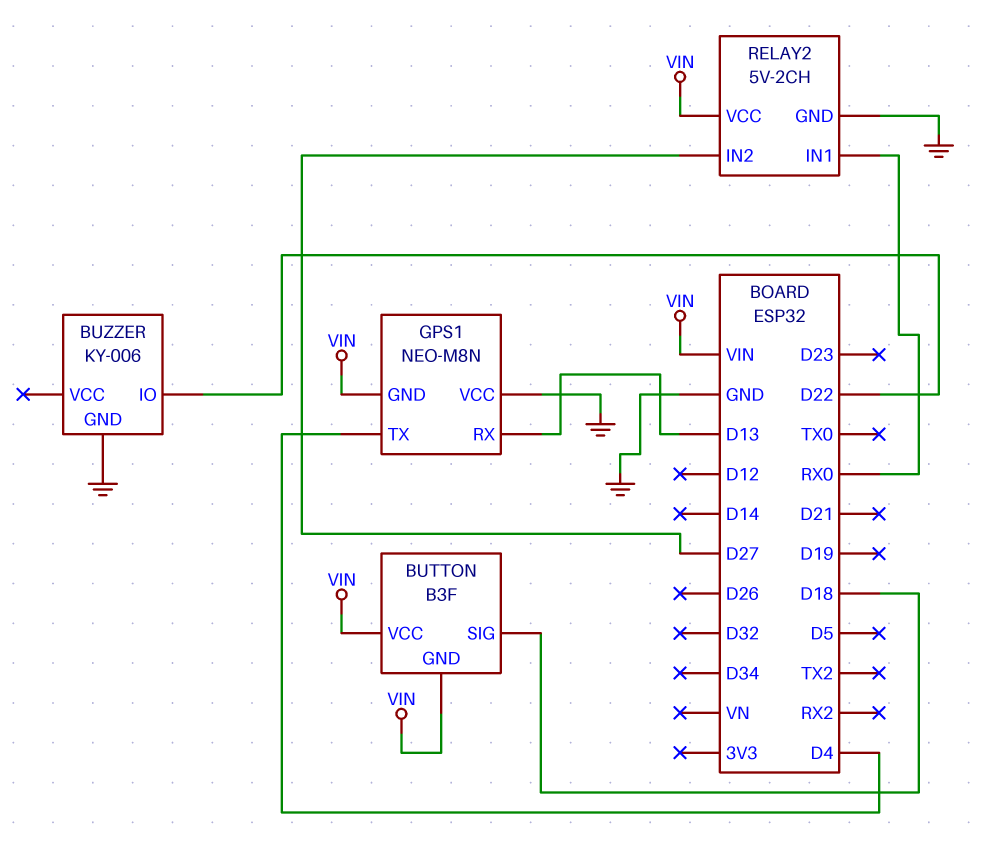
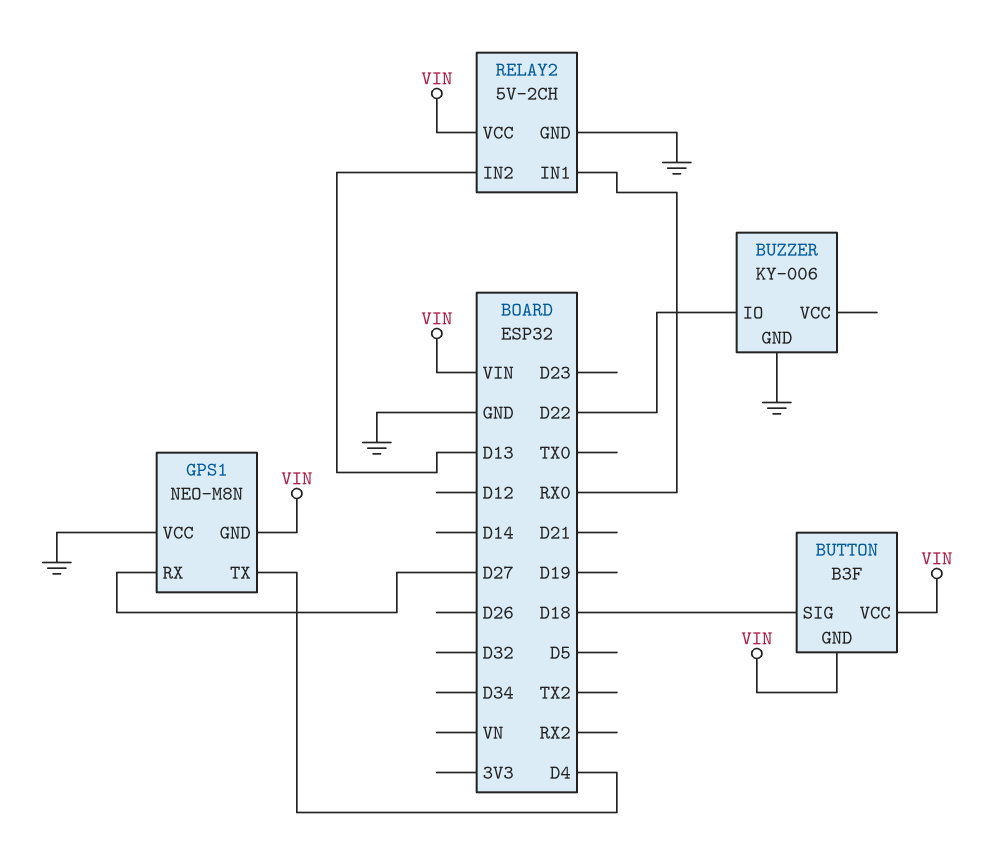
GPS1 pin RX: D13 -> D27
RELAY2 pin IN2: D27 -> D13

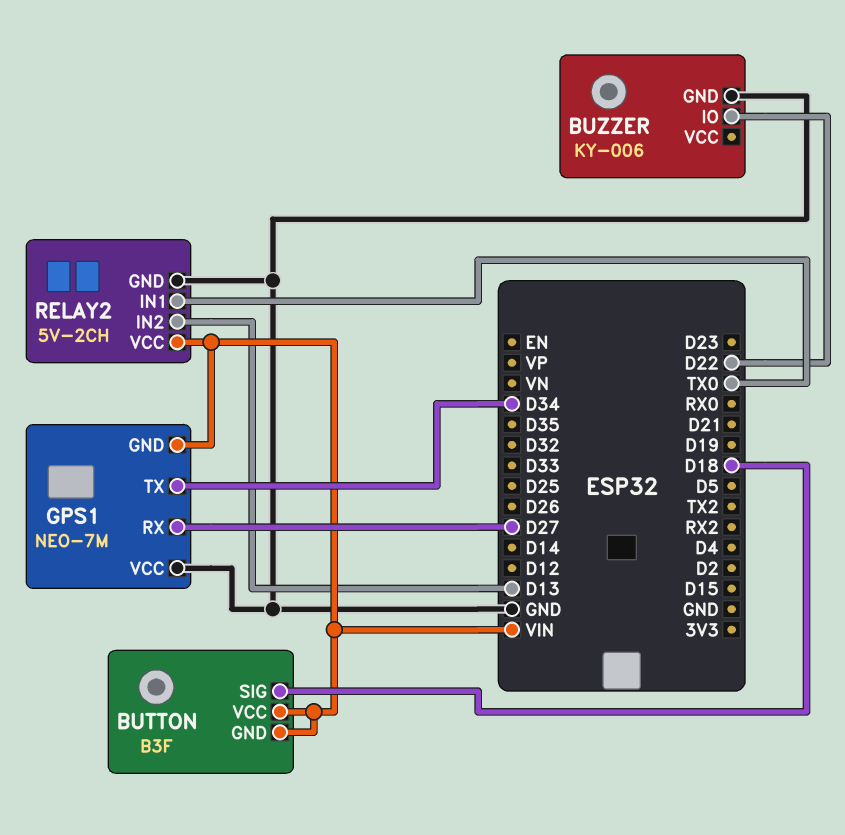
GPS1: NEO-M8N -> NEO-7M
GPS1 pin TX: D4 -> D34
RELAY2 pin IN1: RX0 -> TX0

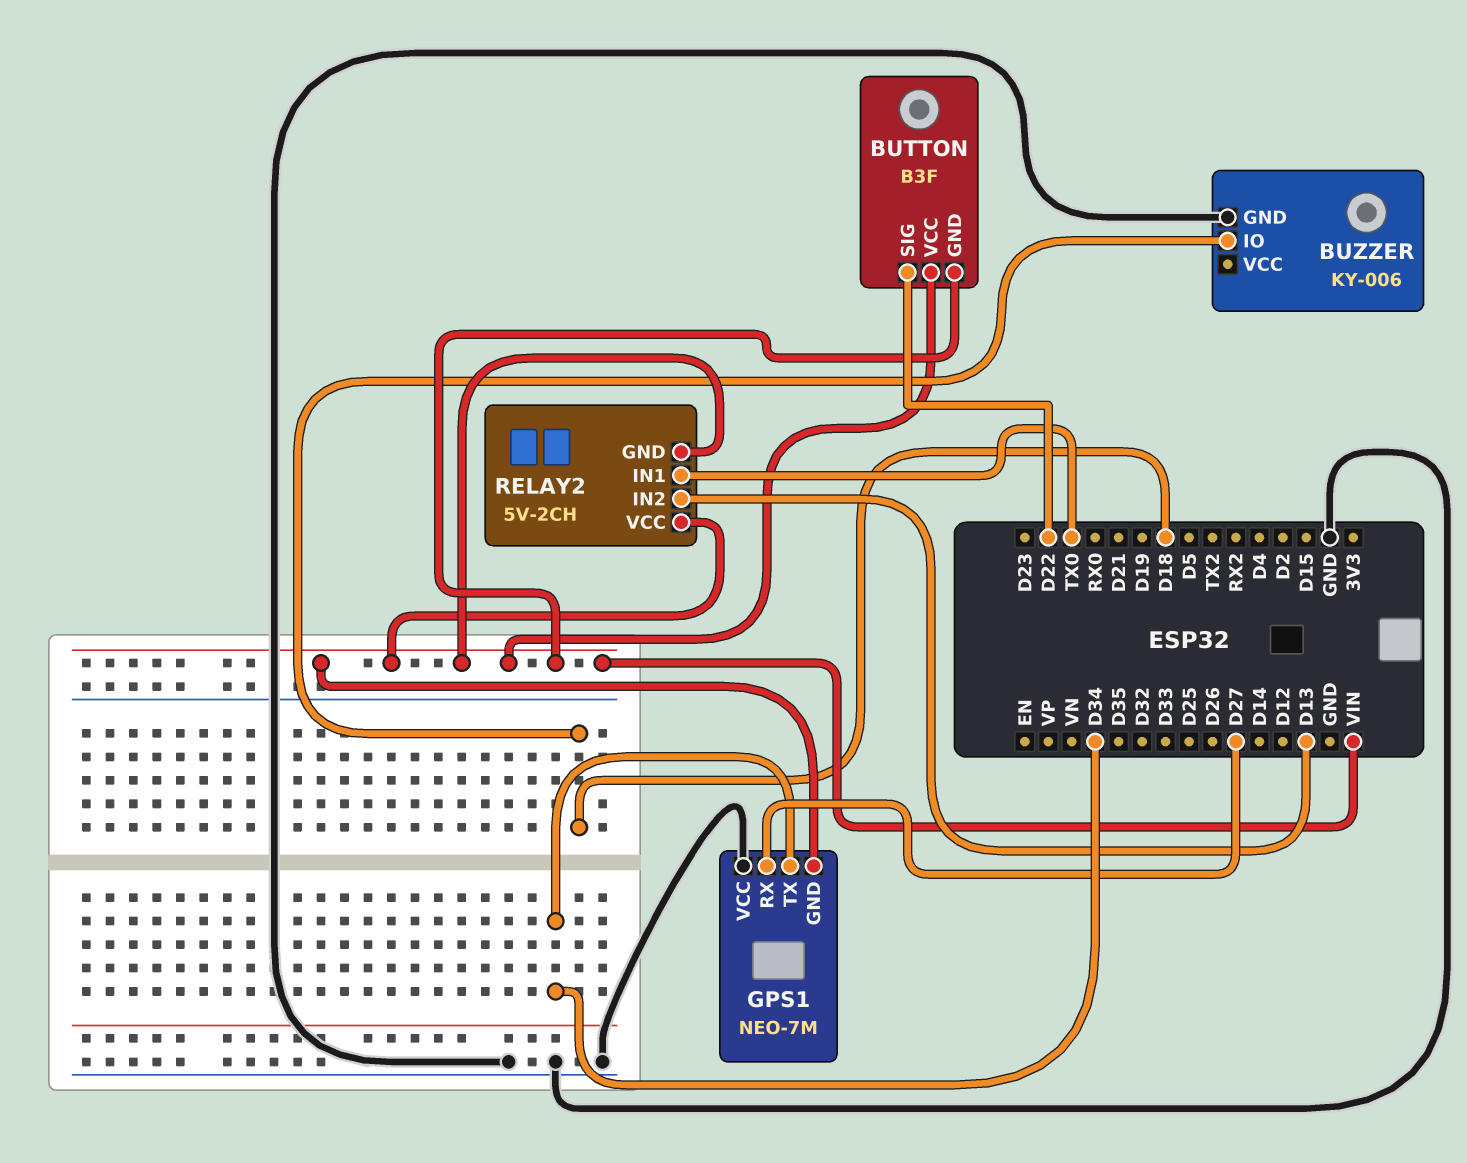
BUTTON pin SIG: D18 -> D22
BUZZER pin IO: D22 -> D18
RELAY2 pin GND: GND -> VIN

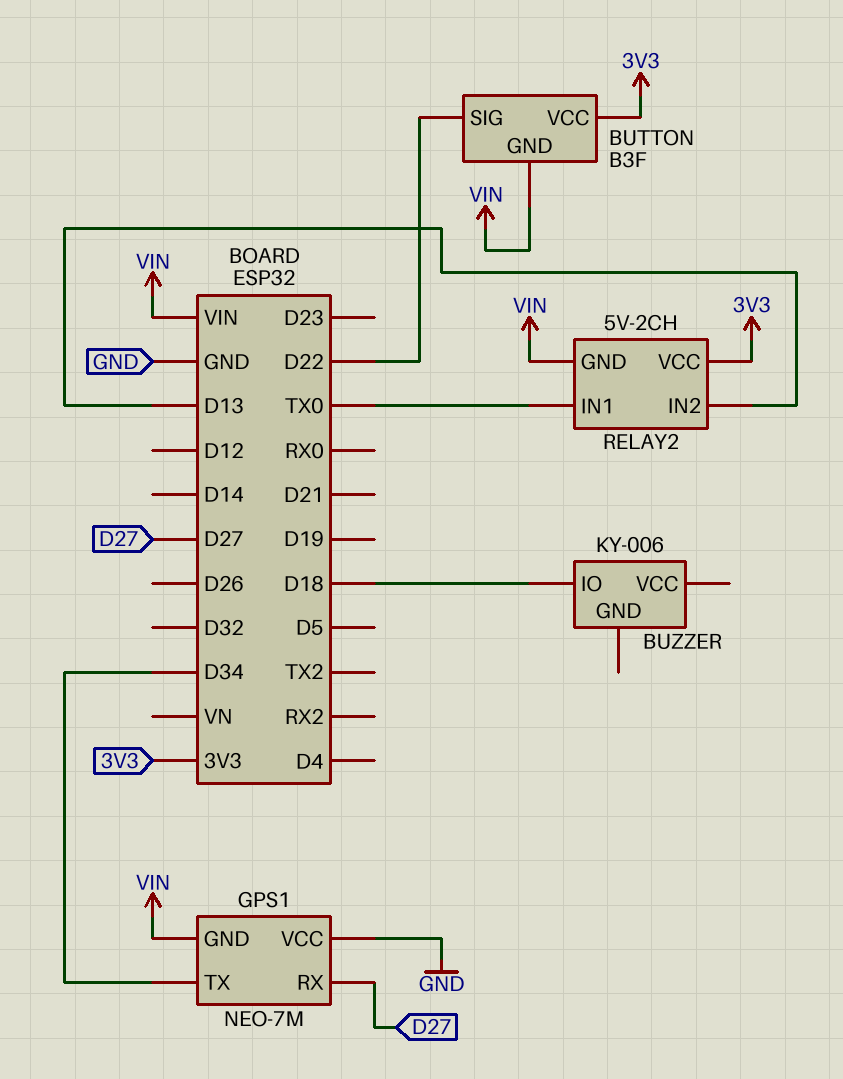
BUTTON pin VCC: VIN -> 3V3
BUZZER pin GND: GND -> none
RELAY2 pin VCC: VIN -> 3V3

